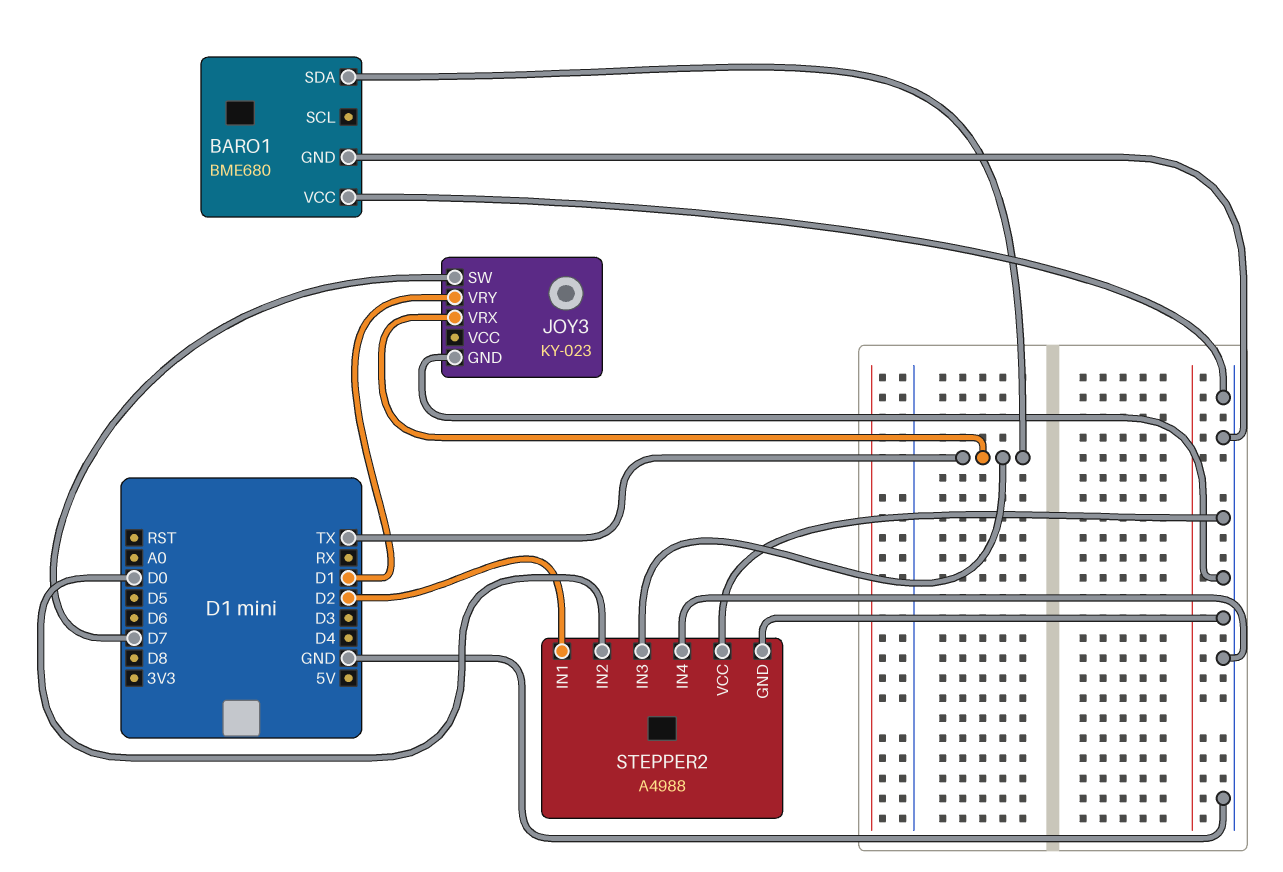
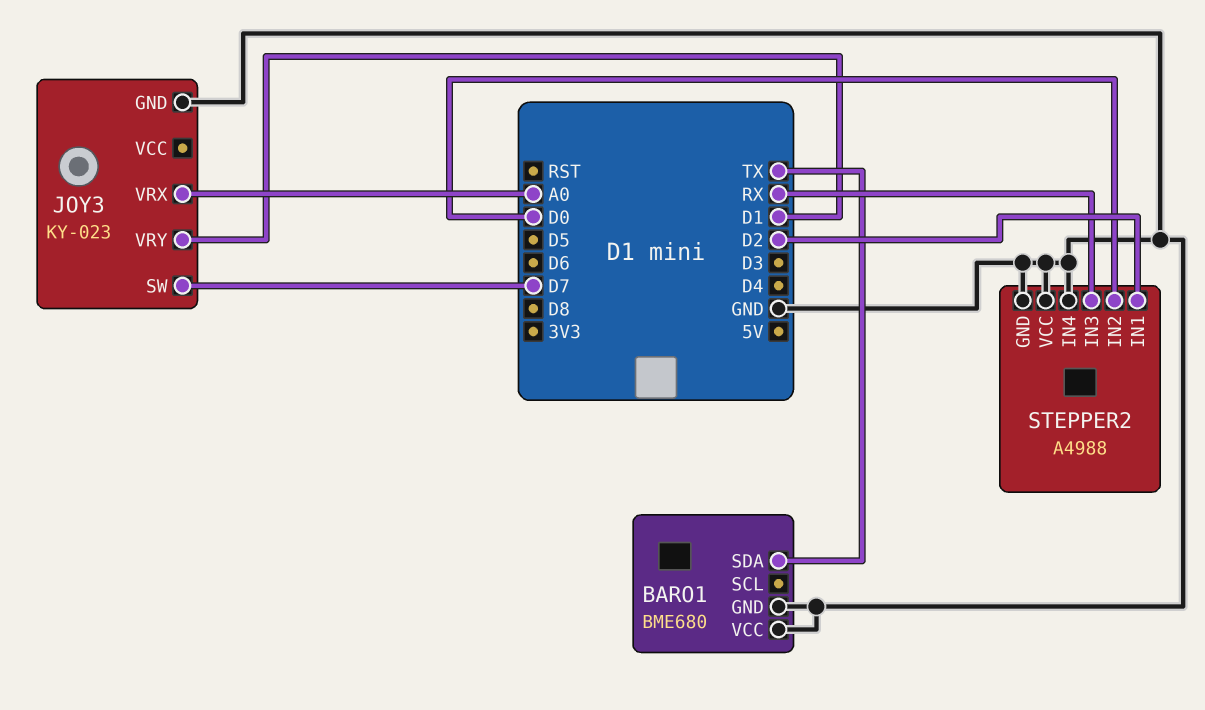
JOY3 pin VRX: TX -> A0
STEPPER2 pin IN3: TX -> RX

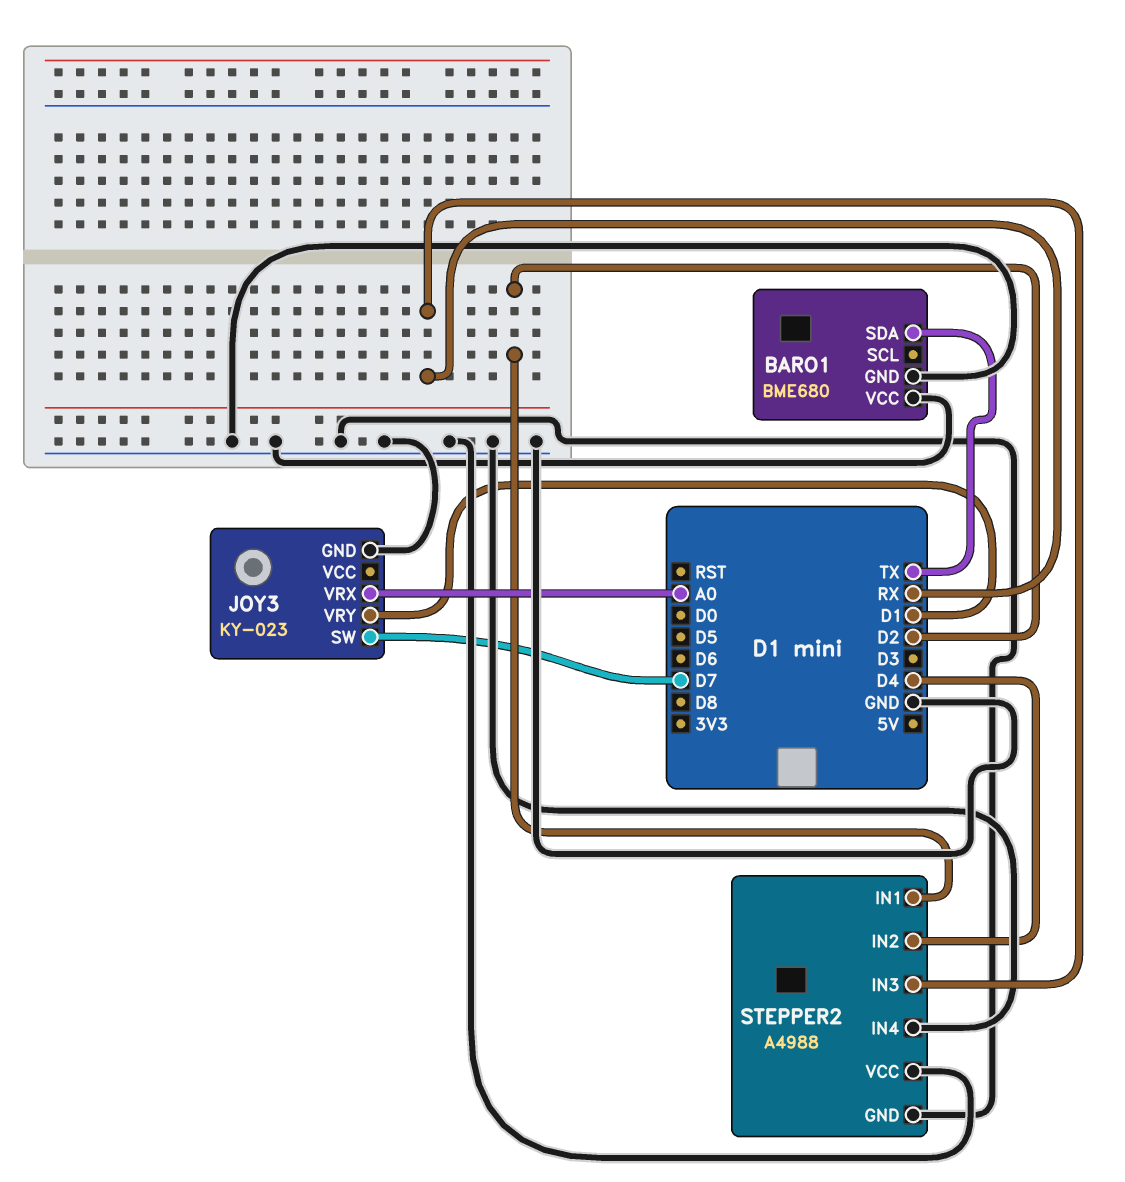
STEPPER2 pin IN2: D0 -> D4

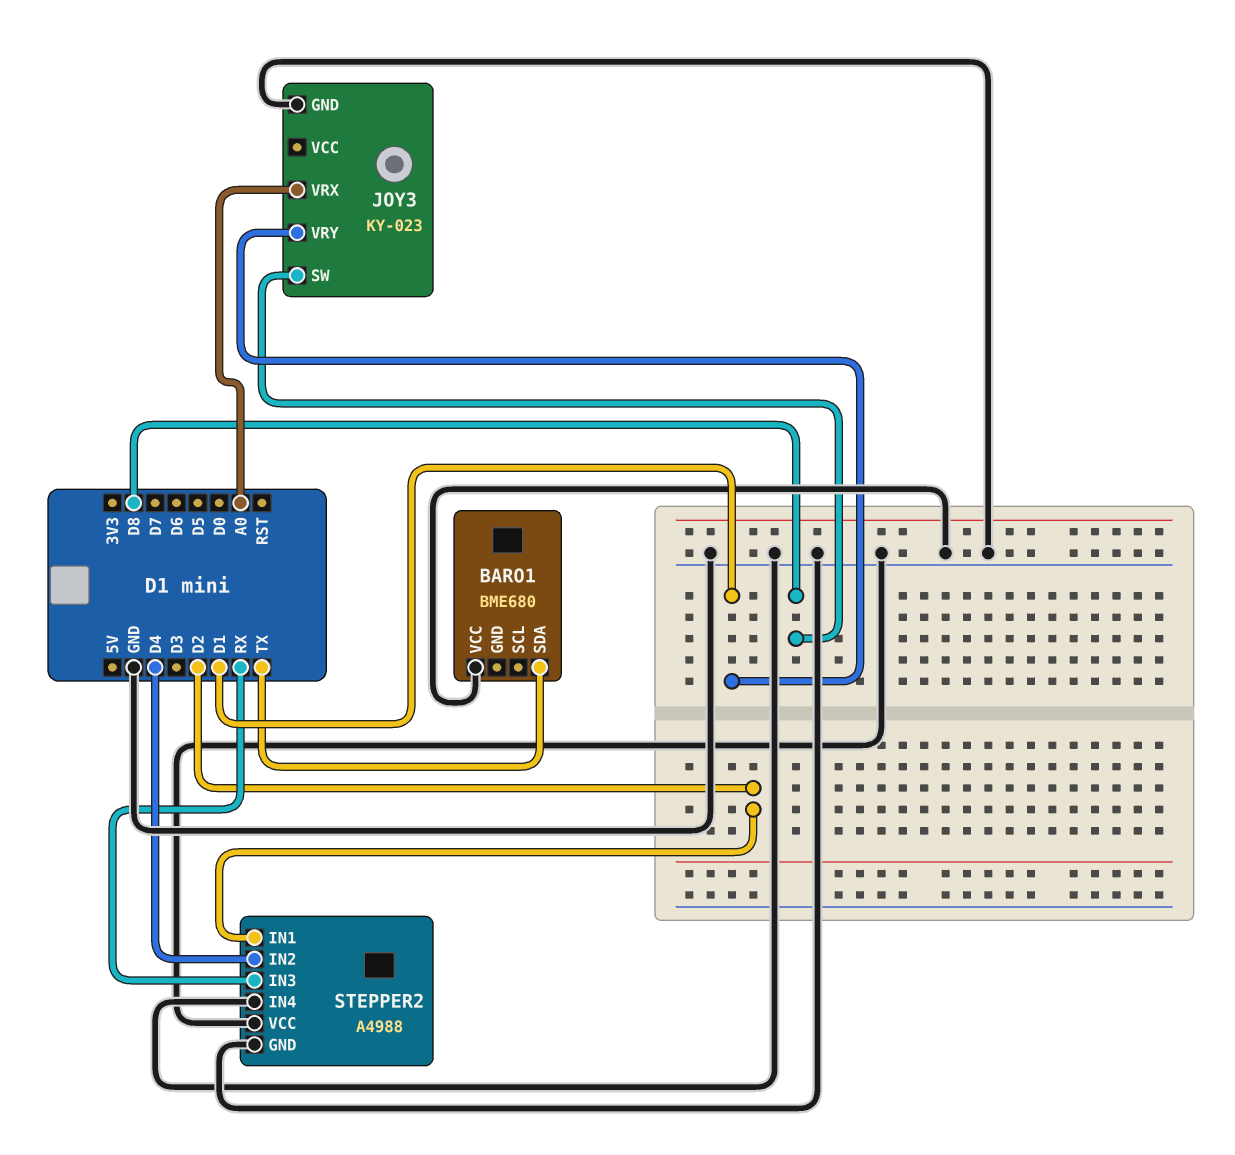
BARO1 pin GND: GND -> none
JOY3 pin SW: D7 -> D8

